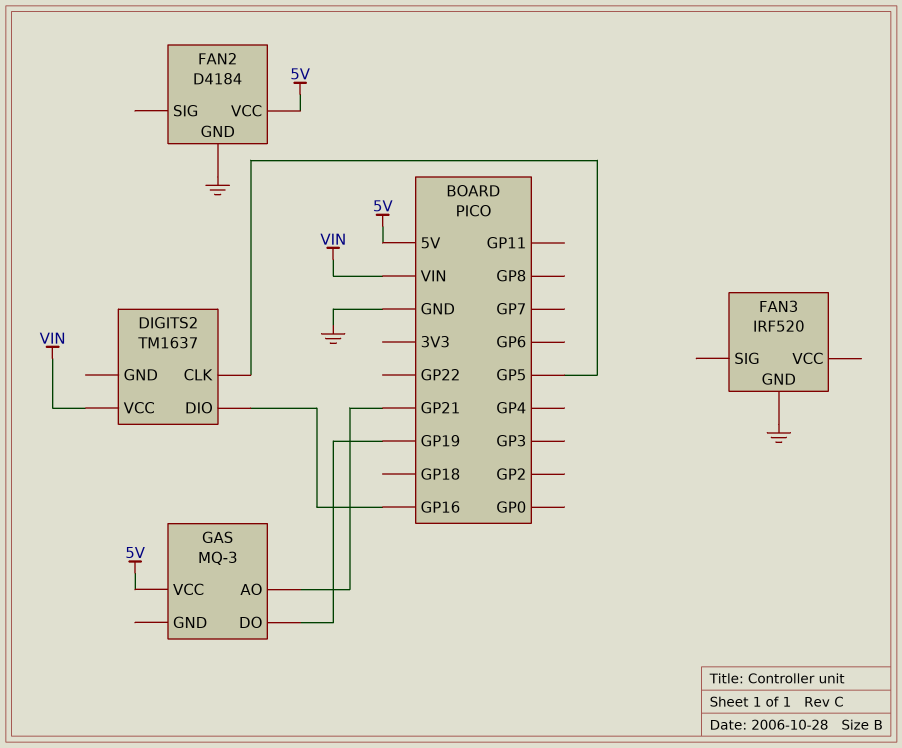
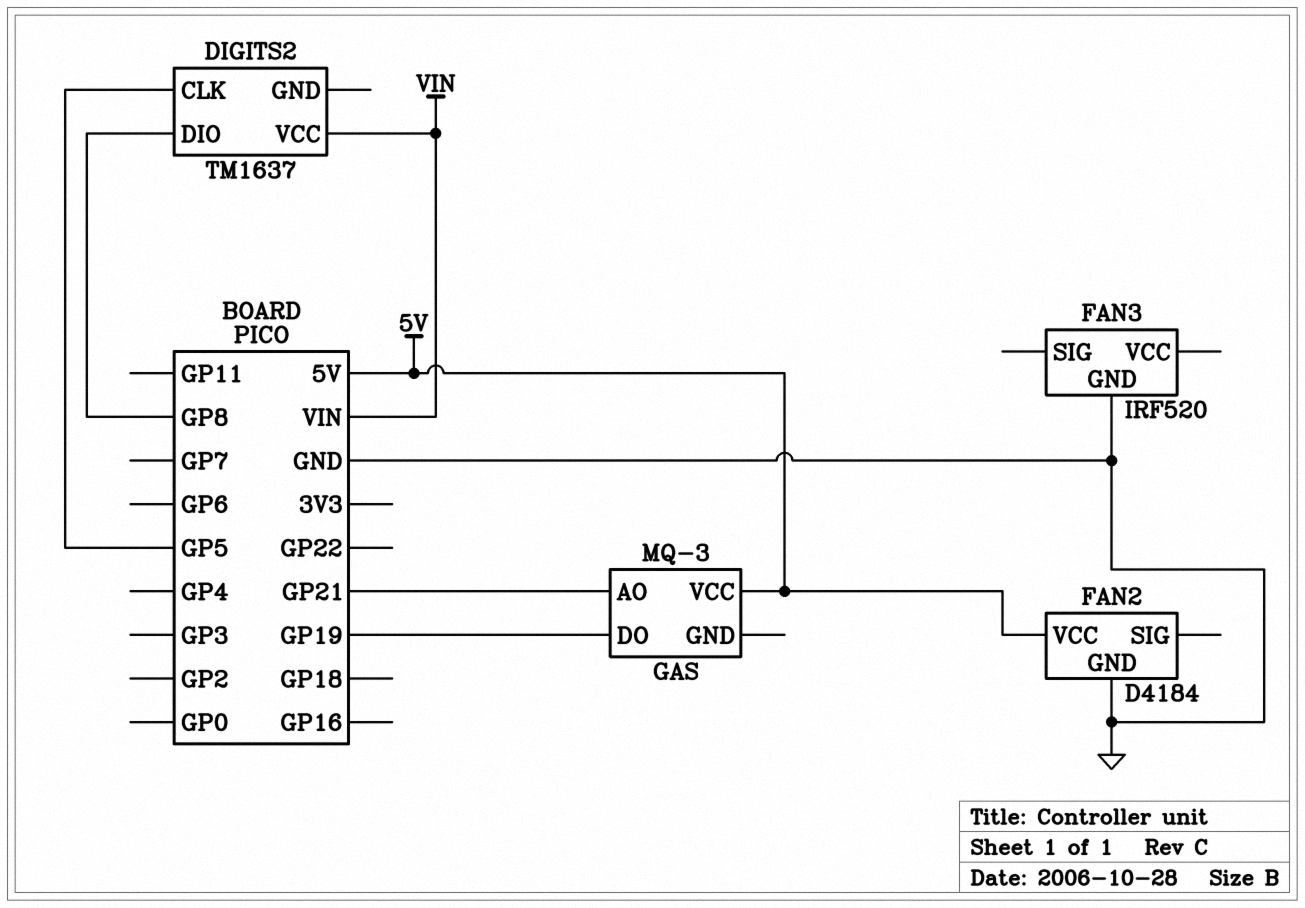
DIGITS2 pin DIO: GP16 -> GP8

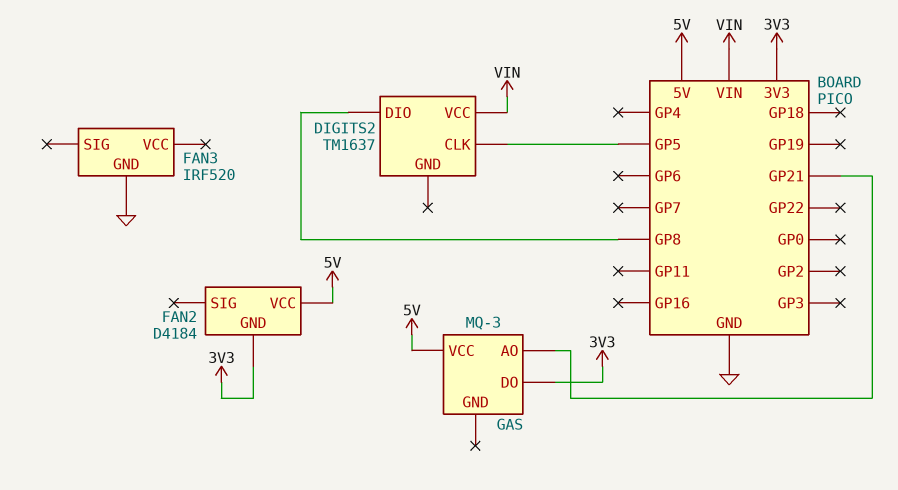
FAN2 pin GND: GND -> 3V3
GAS pin DO: GP19 -> 3V3

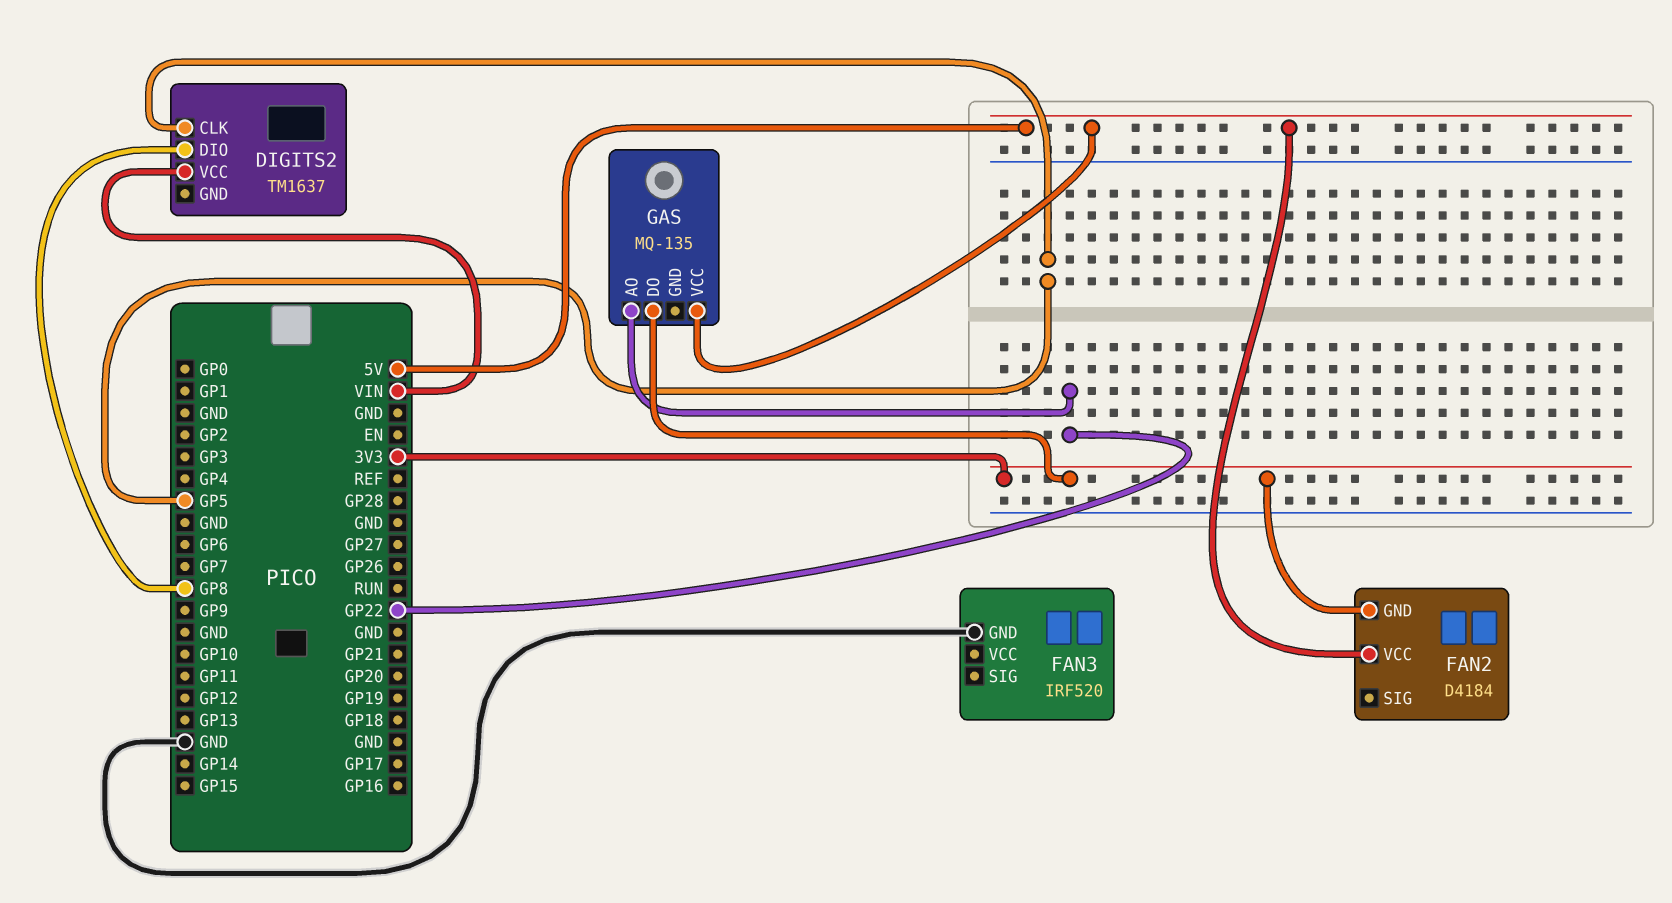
GAS: MQ-3 -> MQ-135
GAS pin AO: GP21 -> GP22

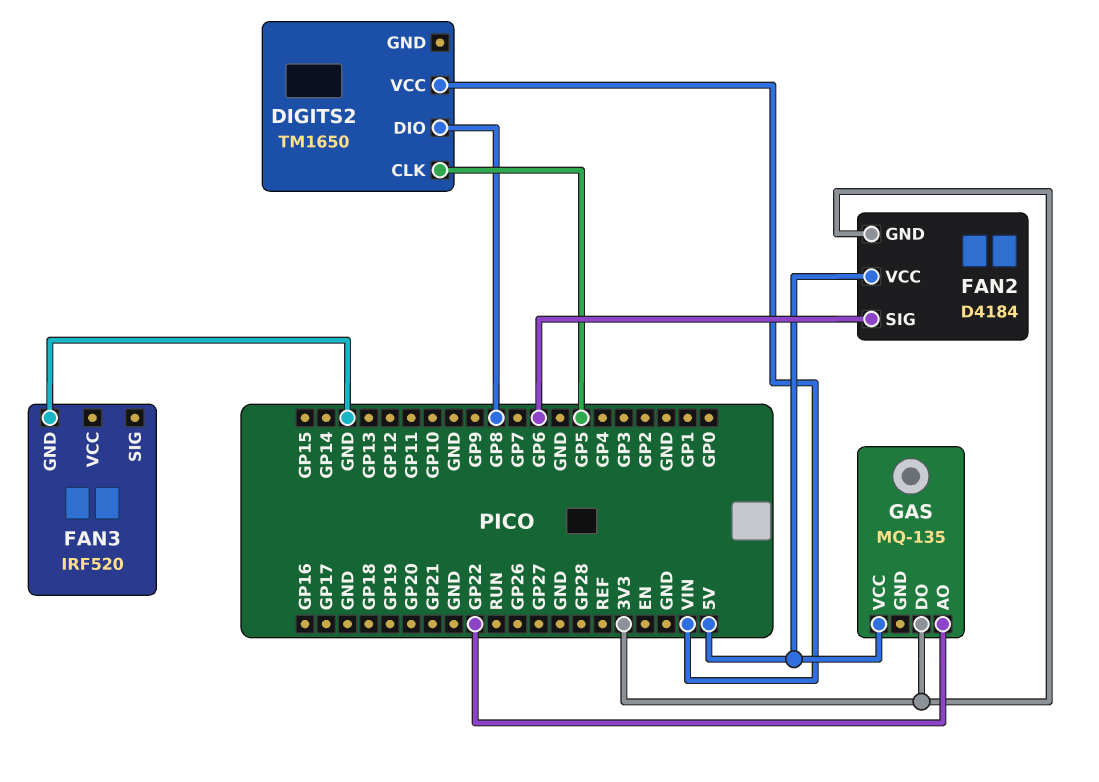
DIGITS2: TM1637 -> TM1650
FAN2 pin SIG: none -> GP6

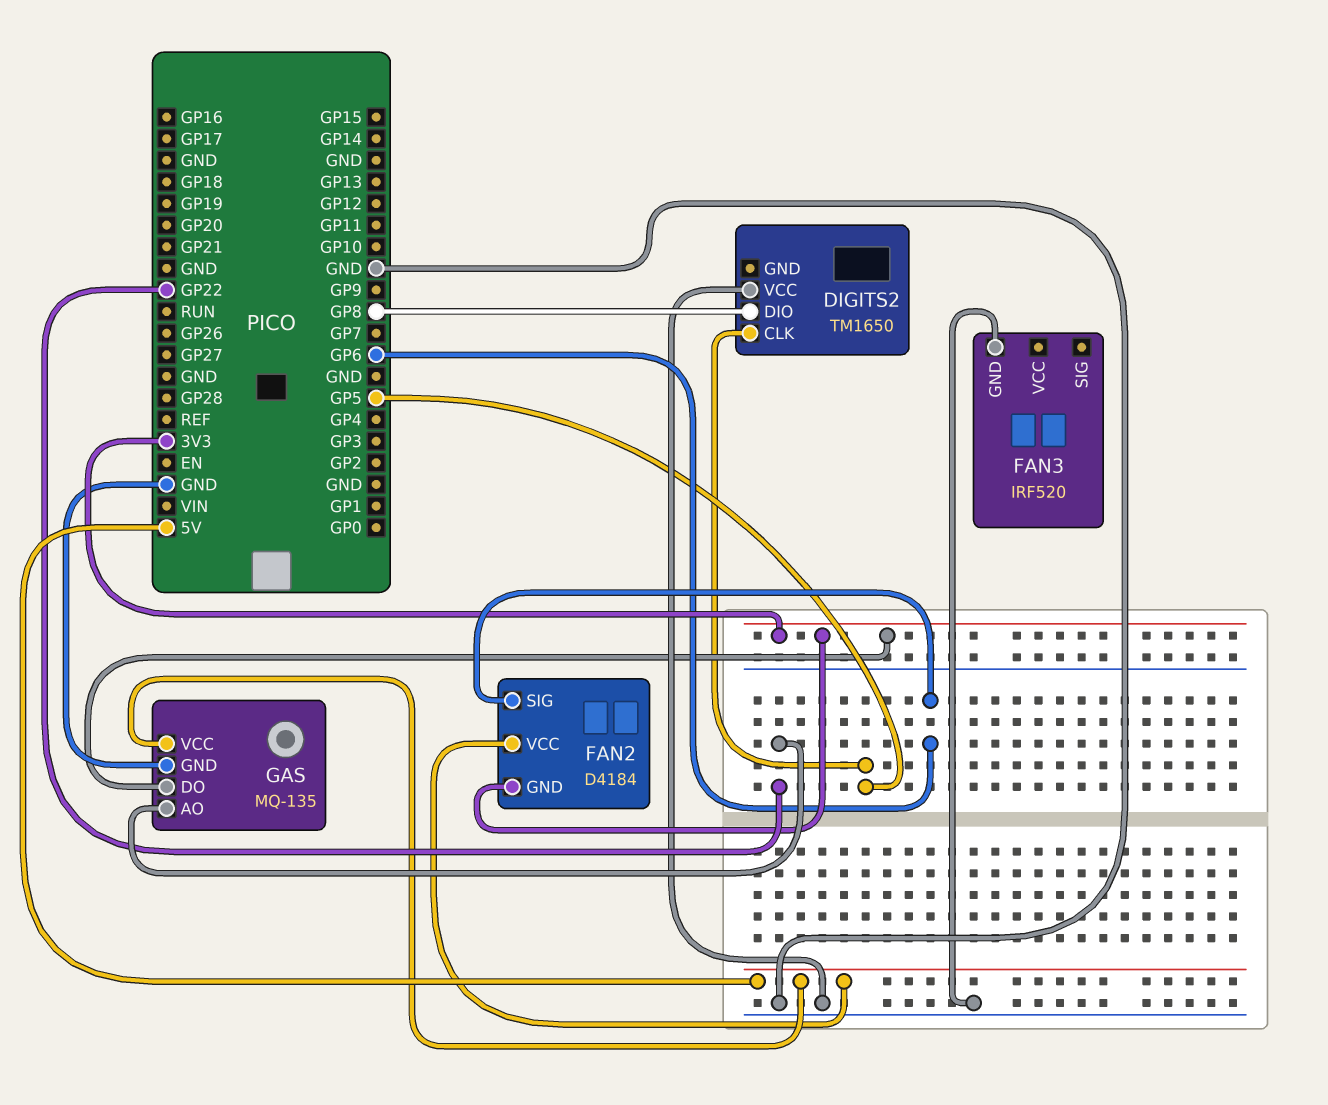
DIGITS2 pin VCC: VIN -> GND
GAS pin GND: none -> GND

